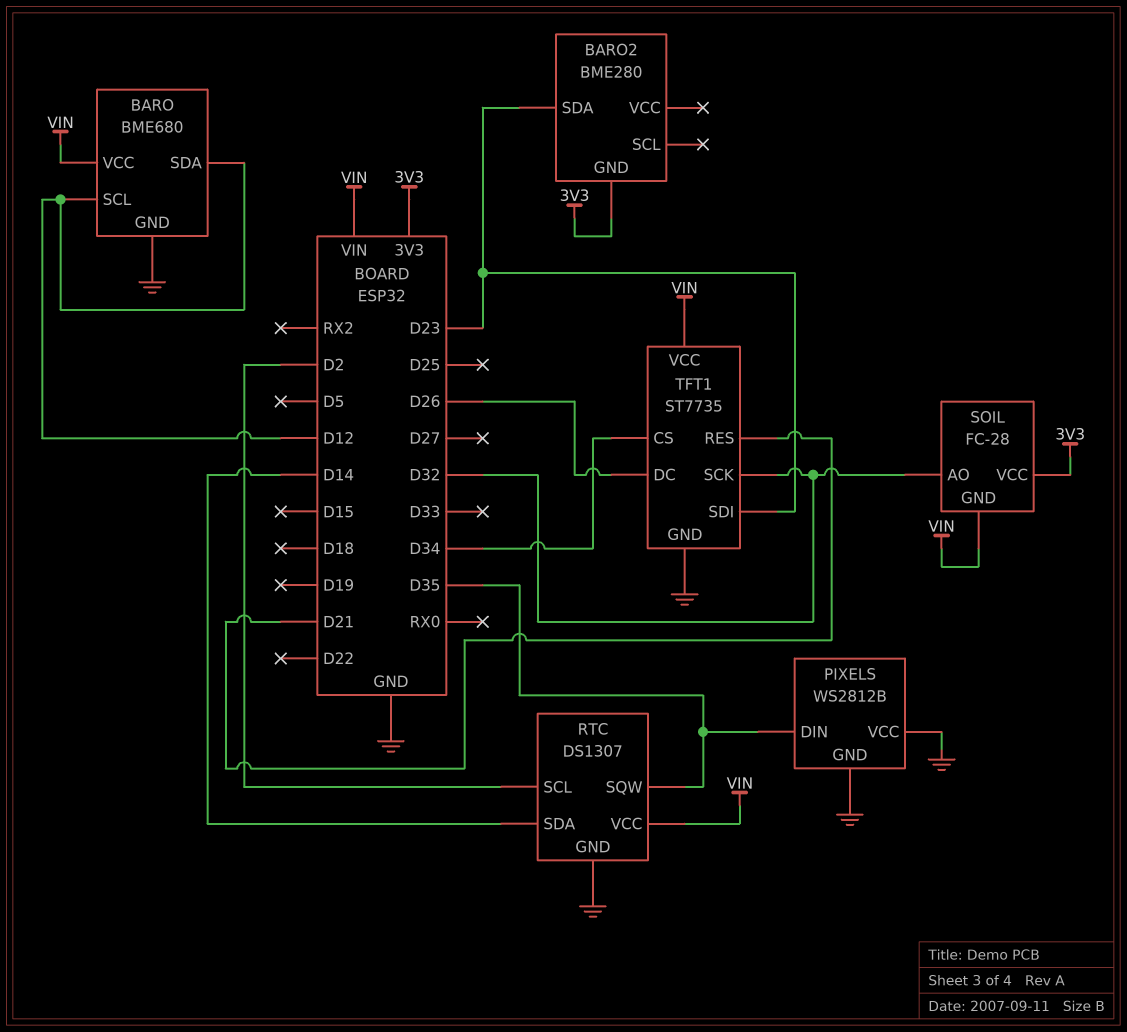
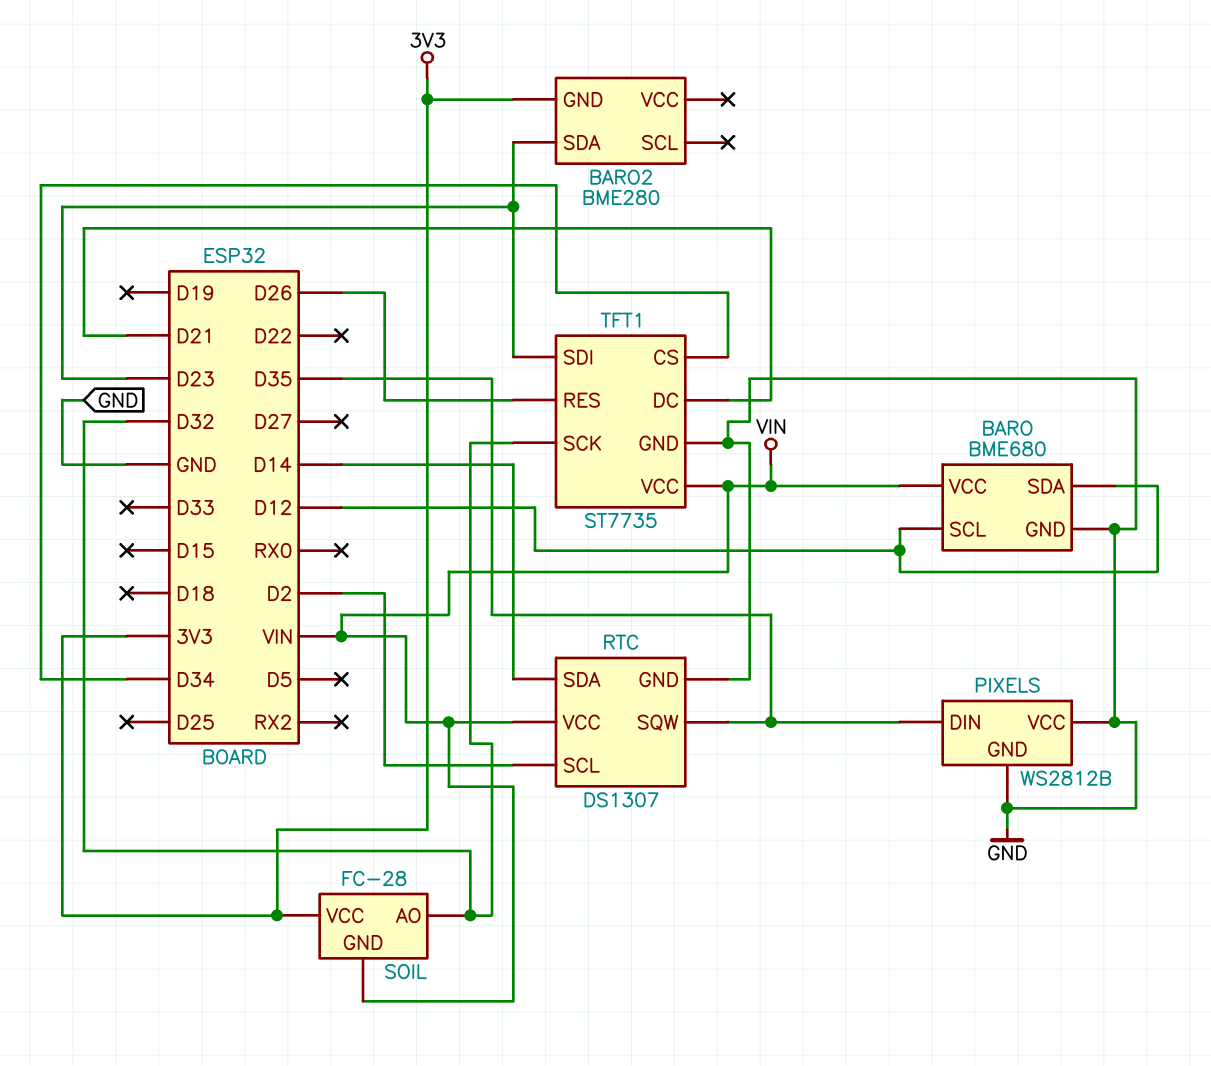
TFT1 pin DC: D26 -> D21
TFT1 pin RES: D21 -> D26

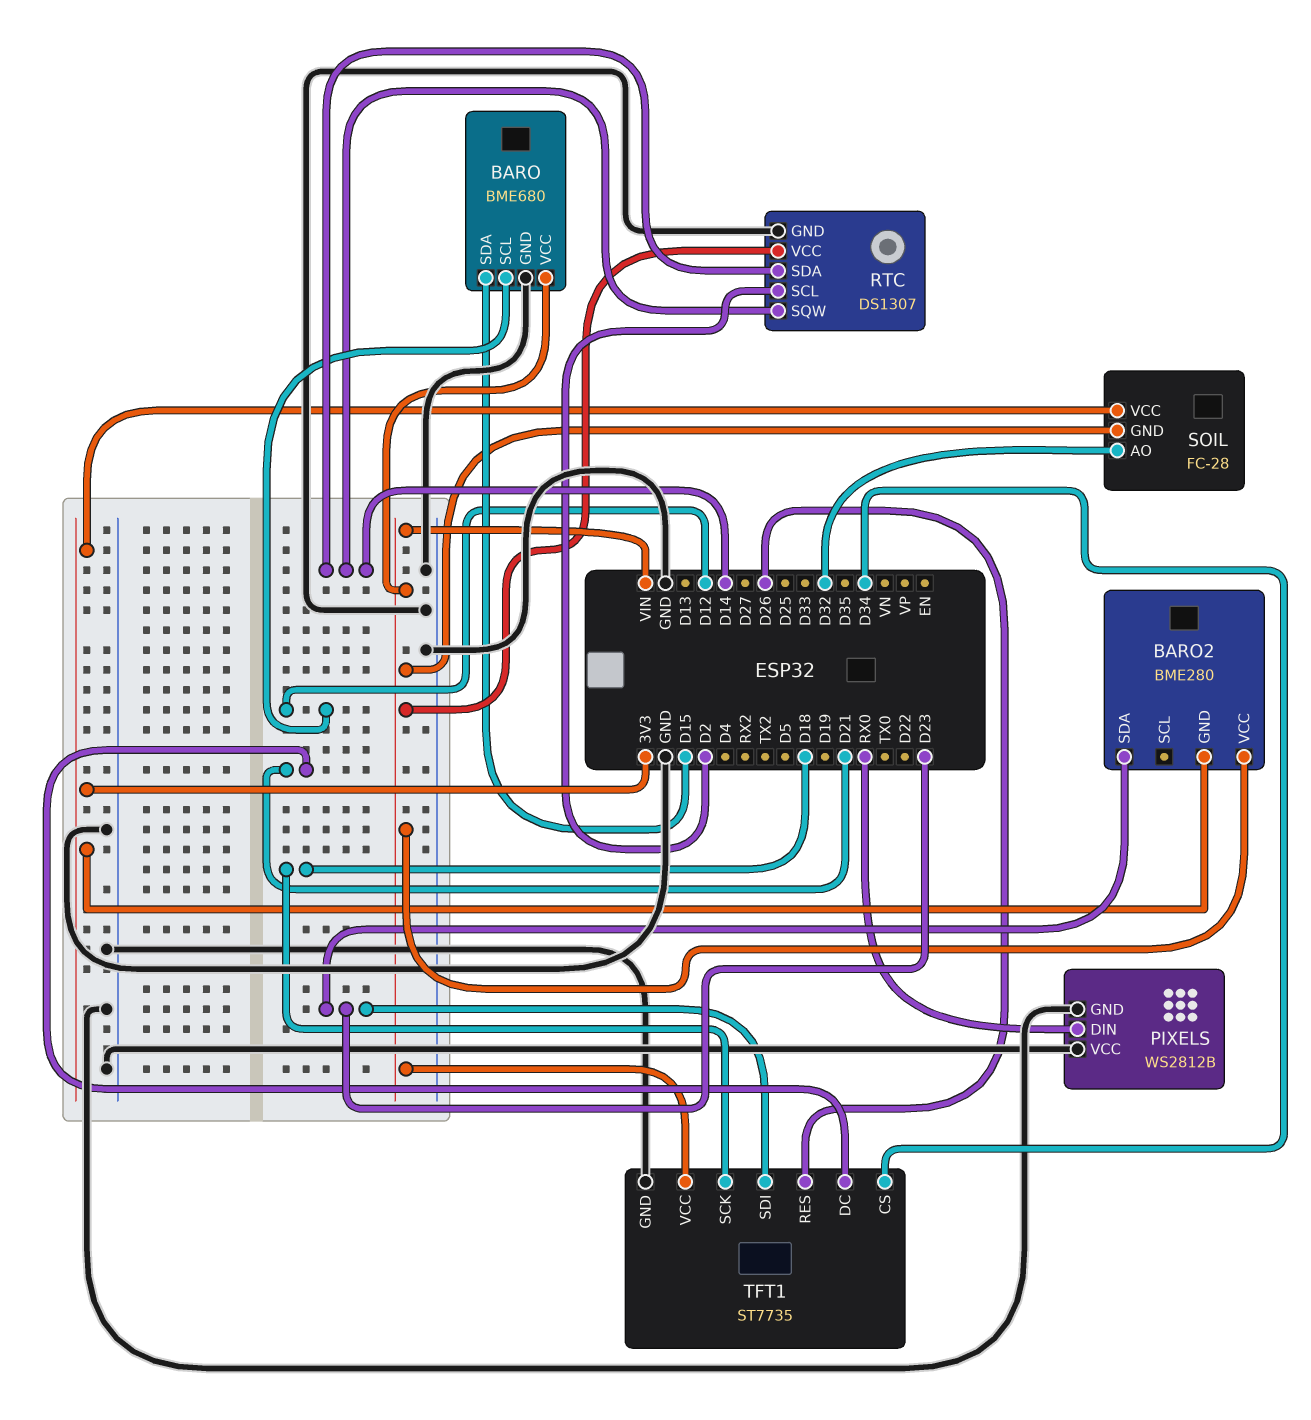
BARO pin SDA: D12 -> D15
BARO2 pin VCC: none -> VIN
PIXELS pin DIN: D35 -> RX0
RTC pin SQW: D35 -> D14
TFT1 pin SCK: D32 -> D18

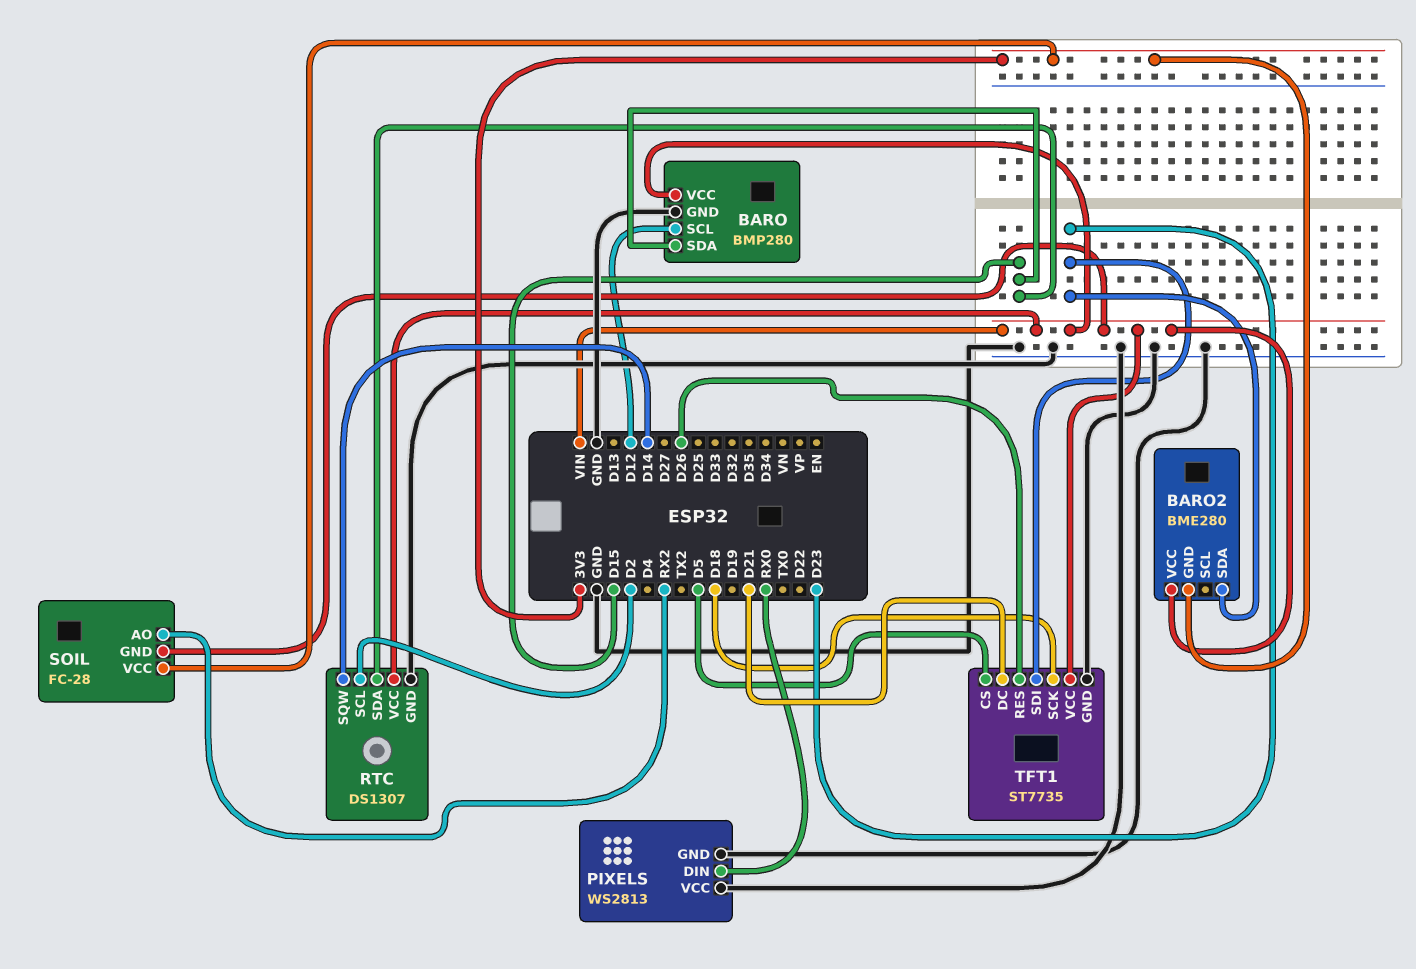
BARO: BME680 -> BMP280
PIXELS: WS2812B -> WS2813
RTC pin SDA: D14 -> D15
SOIL pin AO: D32 -> RX2
TFT1 pin CS: D34 -> D5

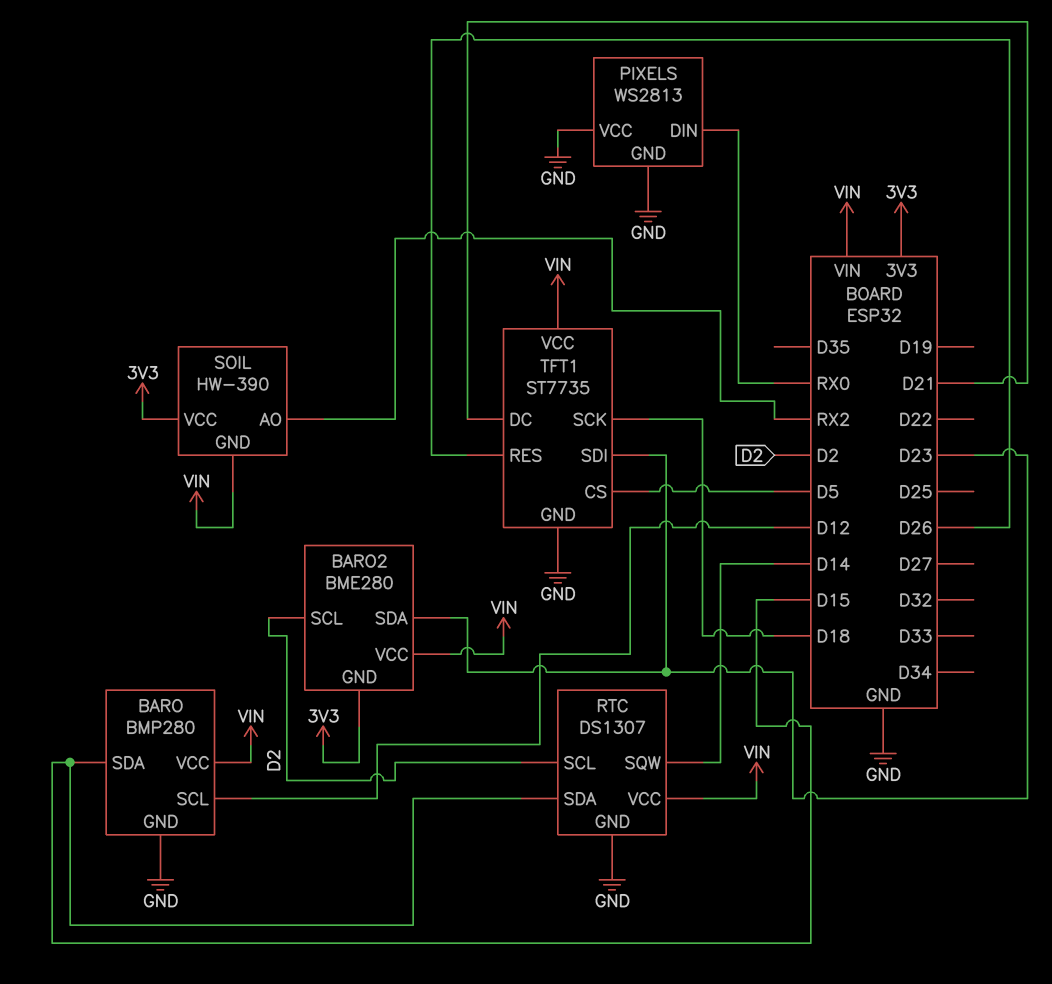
BARO2 pin SCL: none -> D2
SOIL: FC-28 -> HW-390

